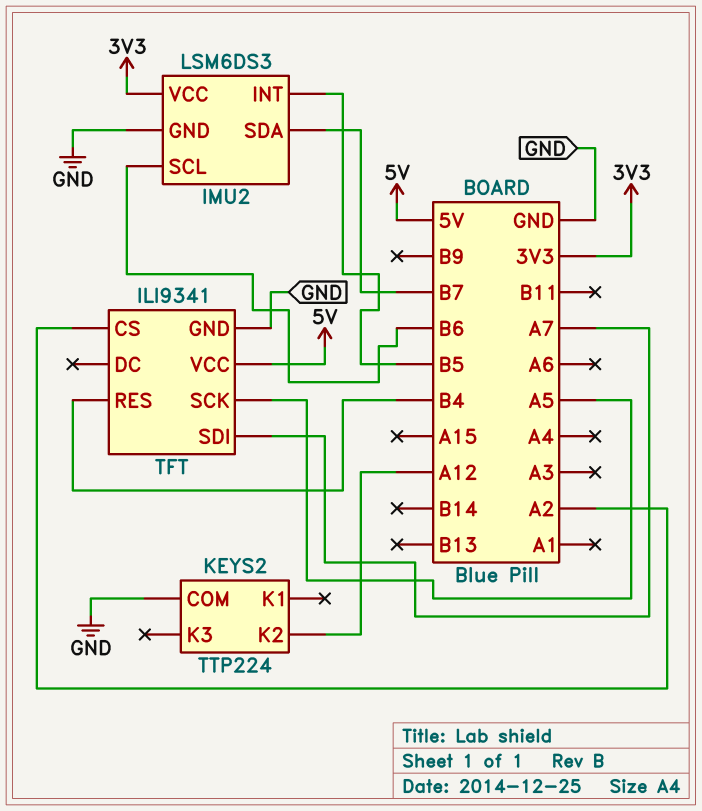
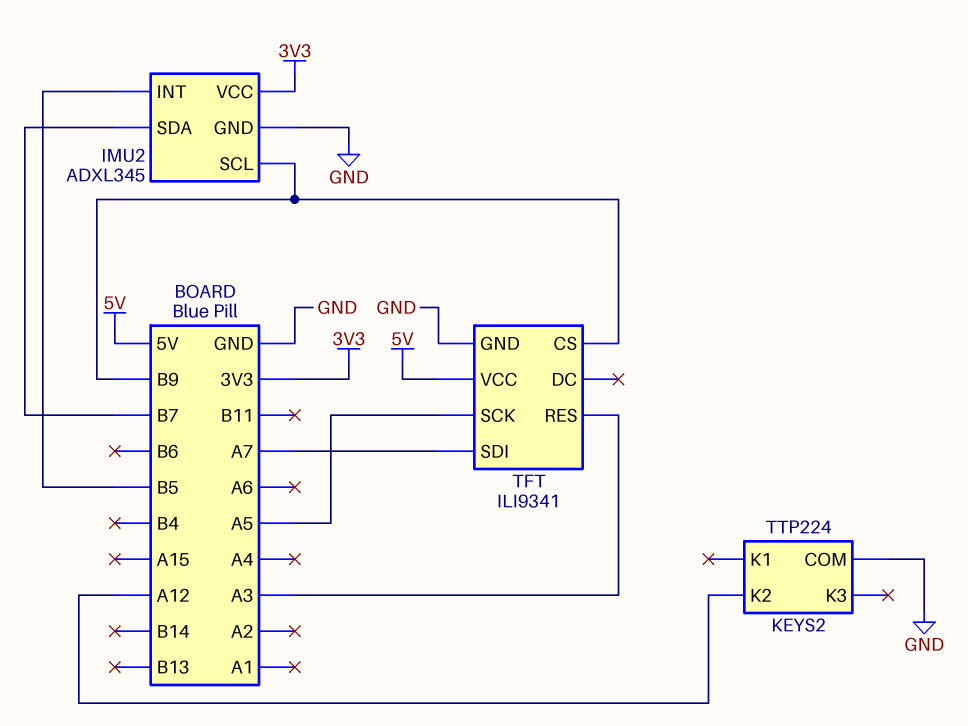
IMU2: LSM6DS3 -> ADXL345
IMU2 pin SCL: B6 -> B9
TFT pin CS: A2 -> B9
TFT pin RES: B4 -> A3

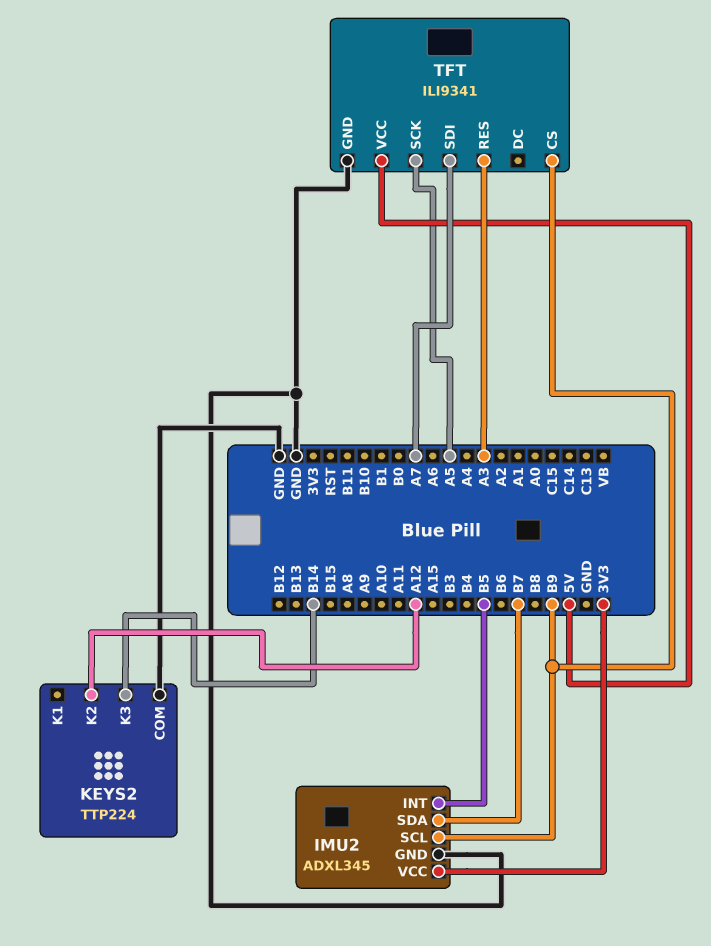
KEYS2 pin K3: none -> B14

